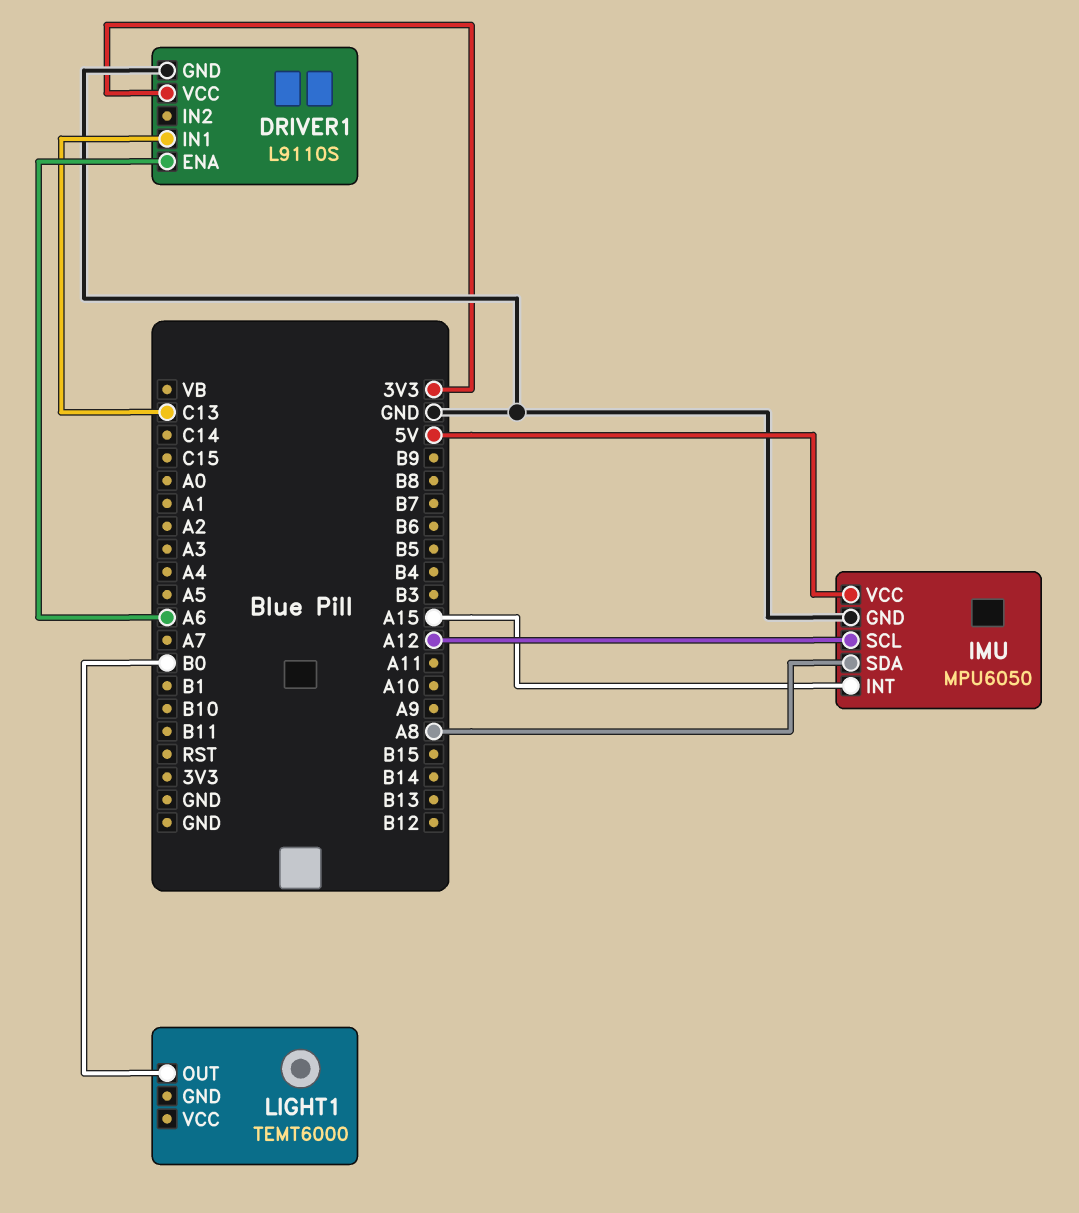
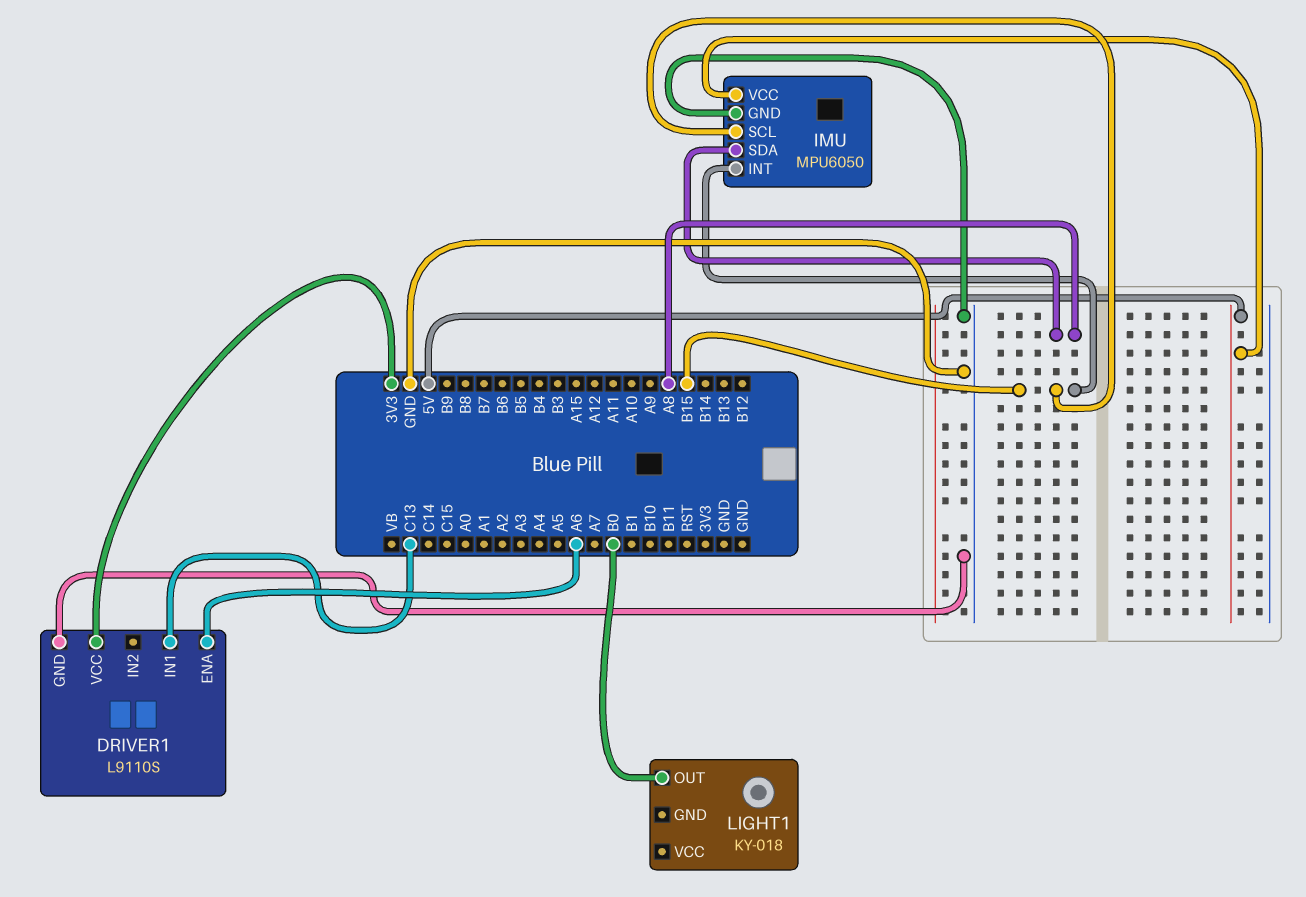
IMU pin INT: A15 -> B15
IMU pin SCL: A12 -> B15
LIGHT1: TEMT6000 -> KY-018

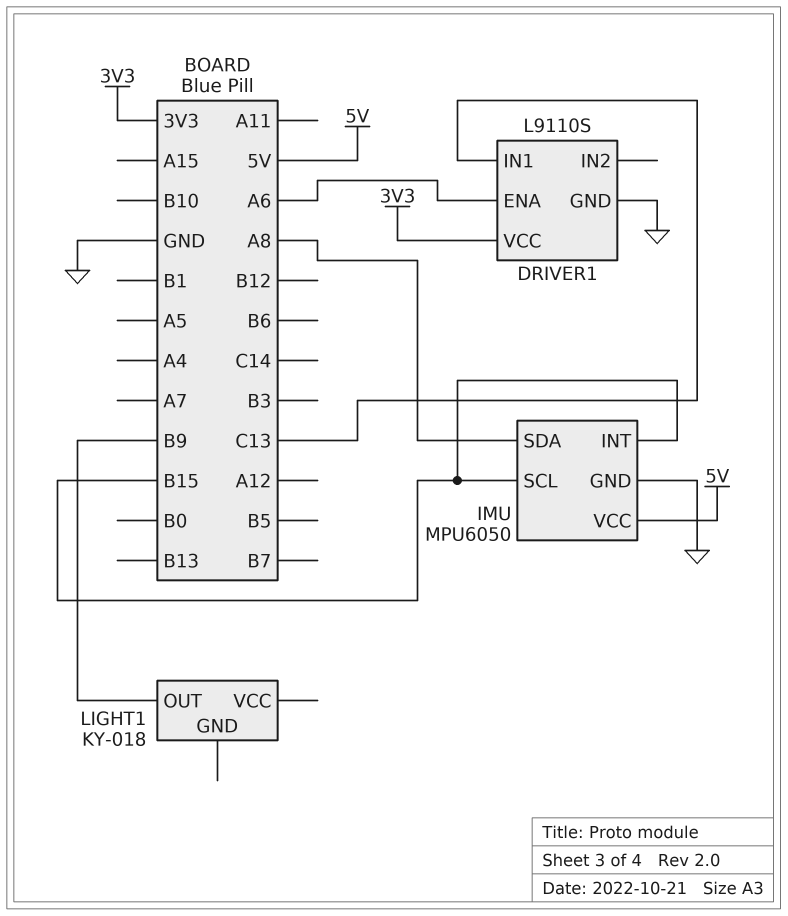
LIGHT1 pin OUT: B0 -> B9

